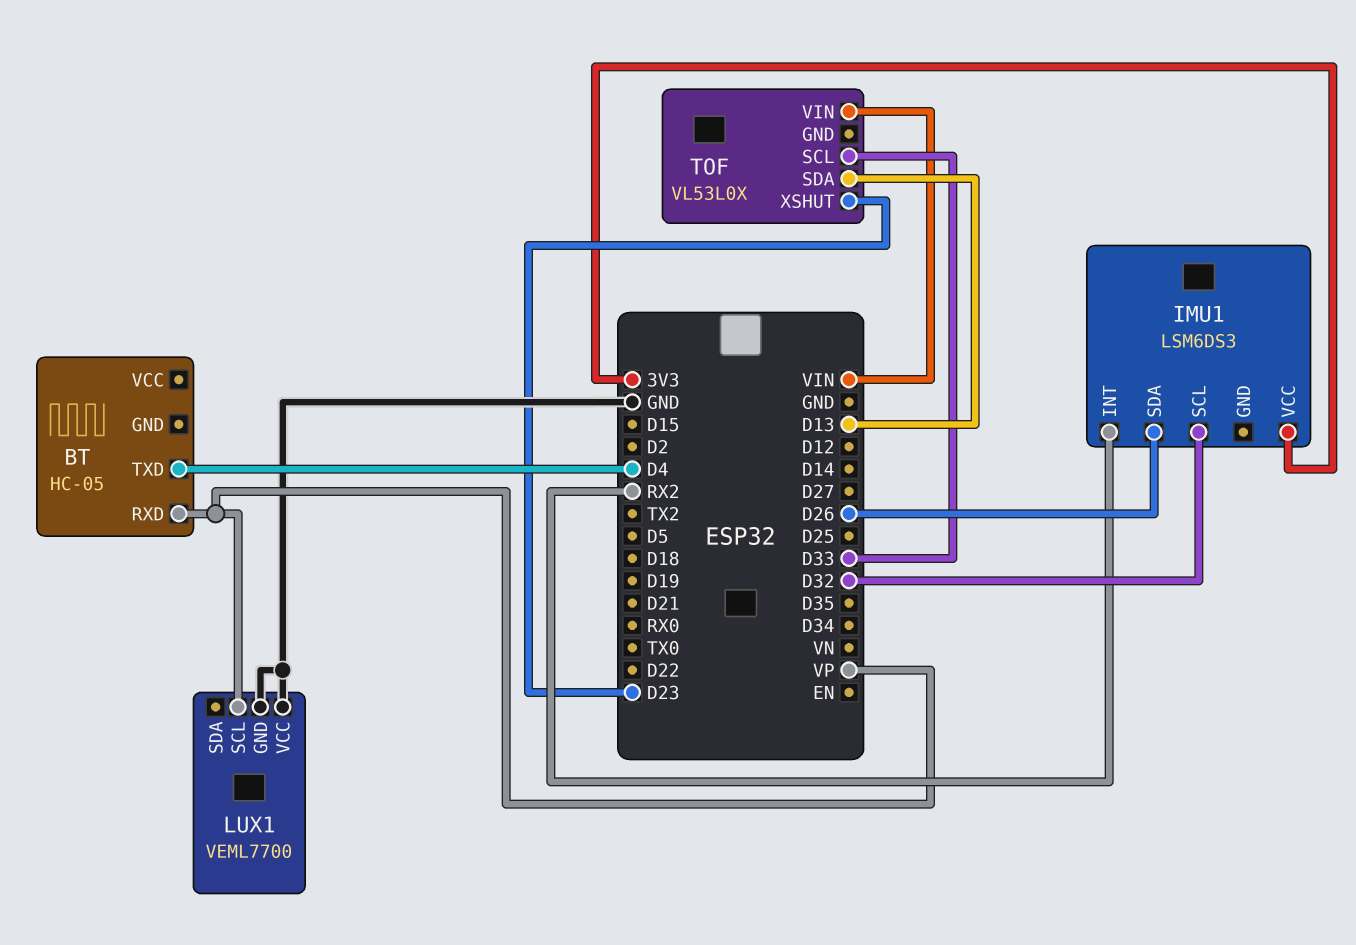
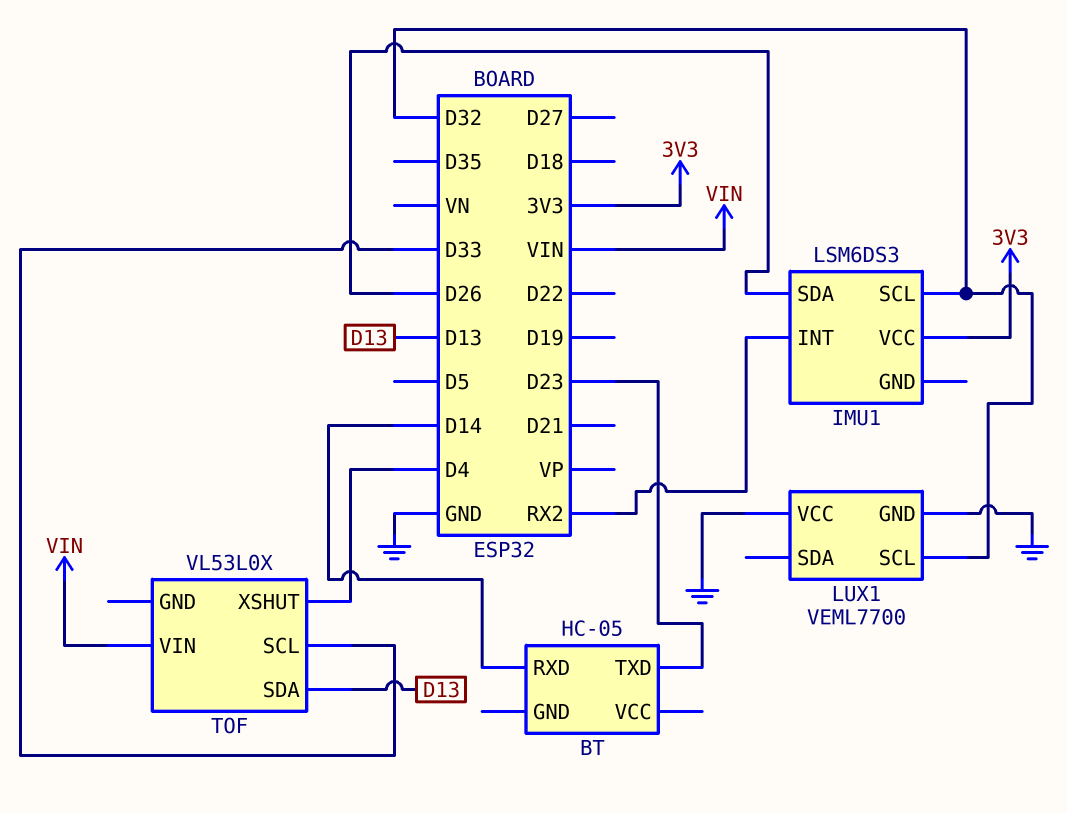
BT pin RXD: VP -> D14
BT pin TXD: D4 -> D23
LUX1 pin SCL: VP -> D32
TOF pin XSHUT: D23 -> D4

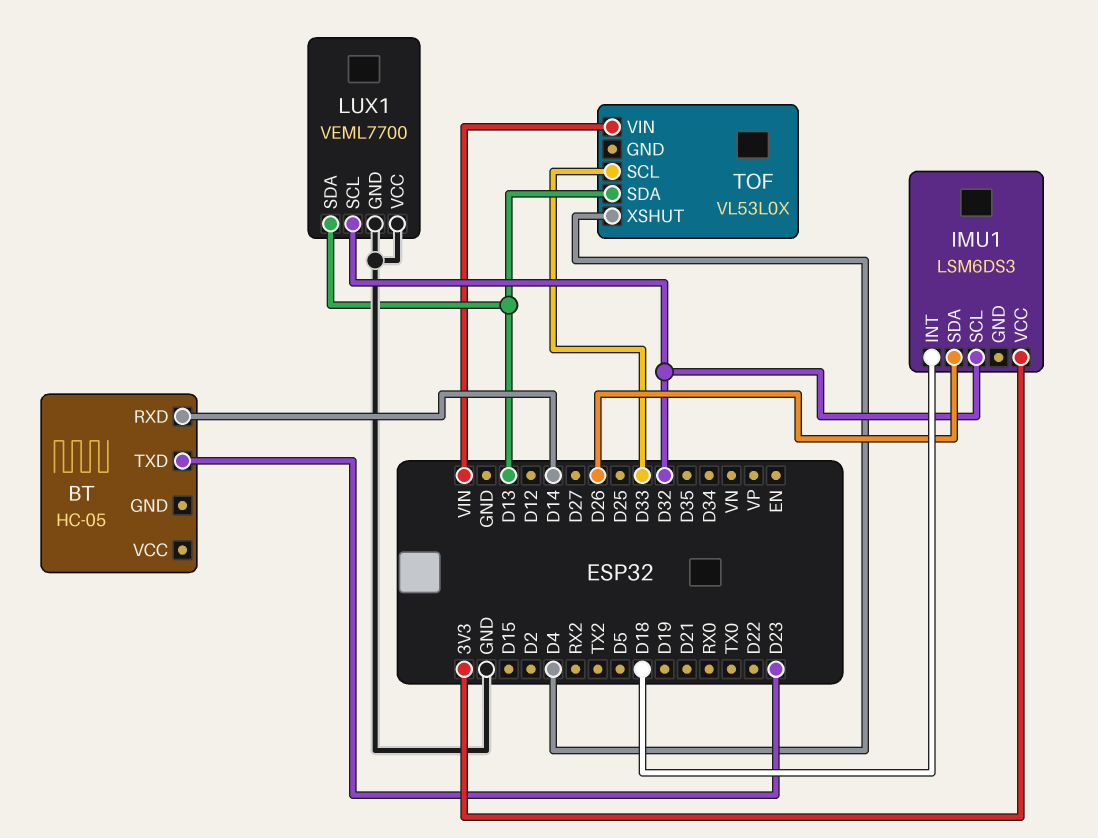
IMU1 pin INT: RX2 -> D18
LUX1 pin SDA: none -> D13

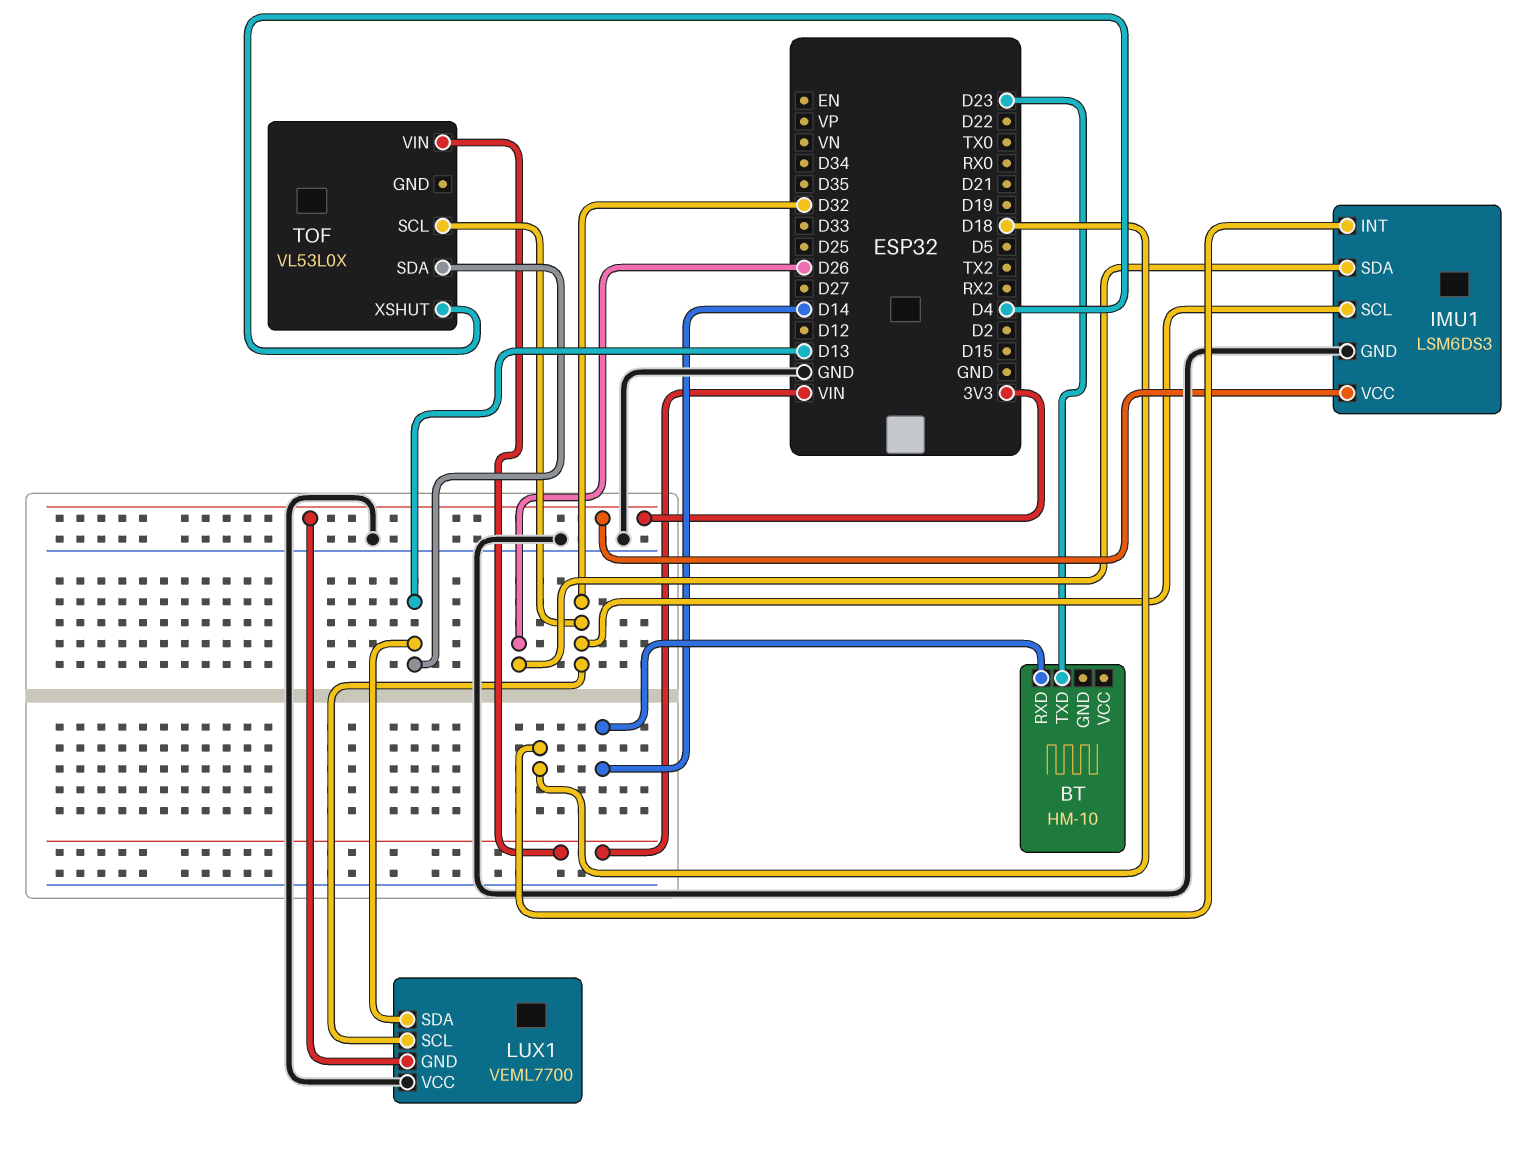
BT: HC-05 -> HM-10
IMU1 pin GND: none -> GND
LUX1 pin GND: GND -> 3V3
TOF pin SCL: D33 -> D32

